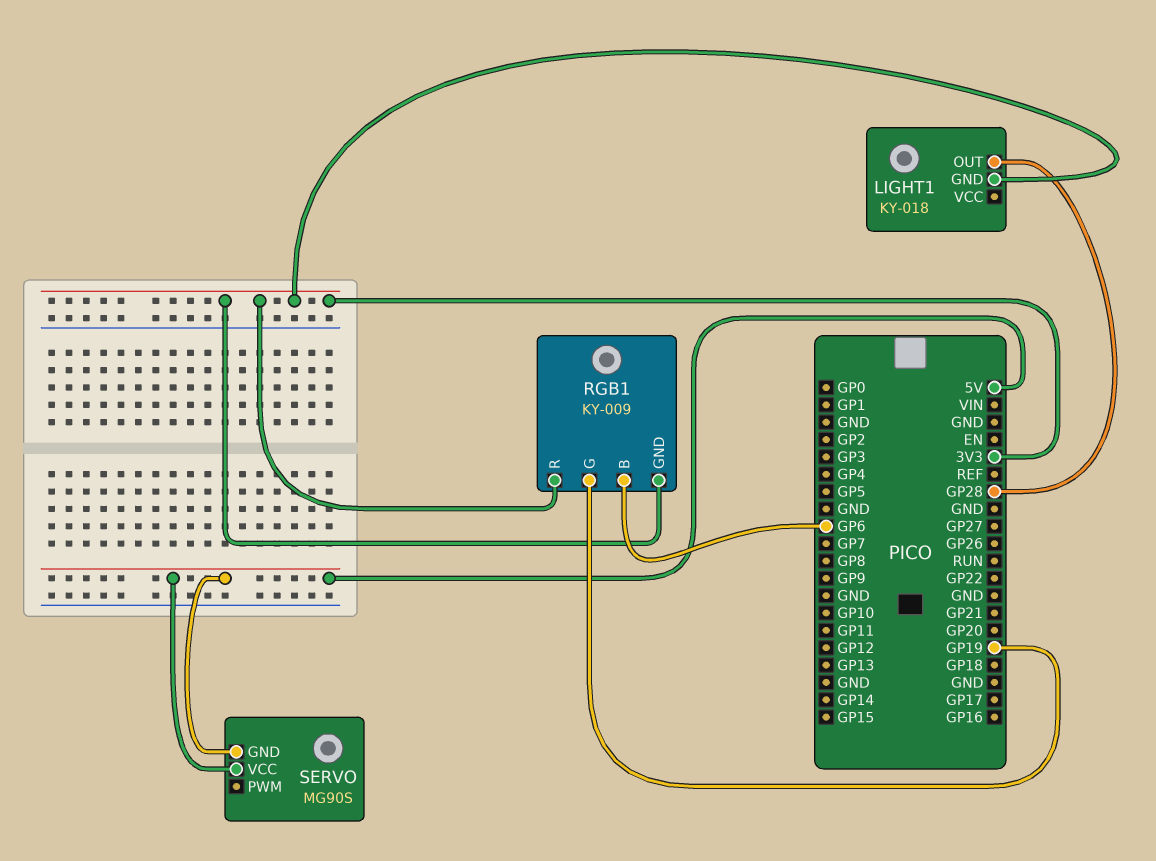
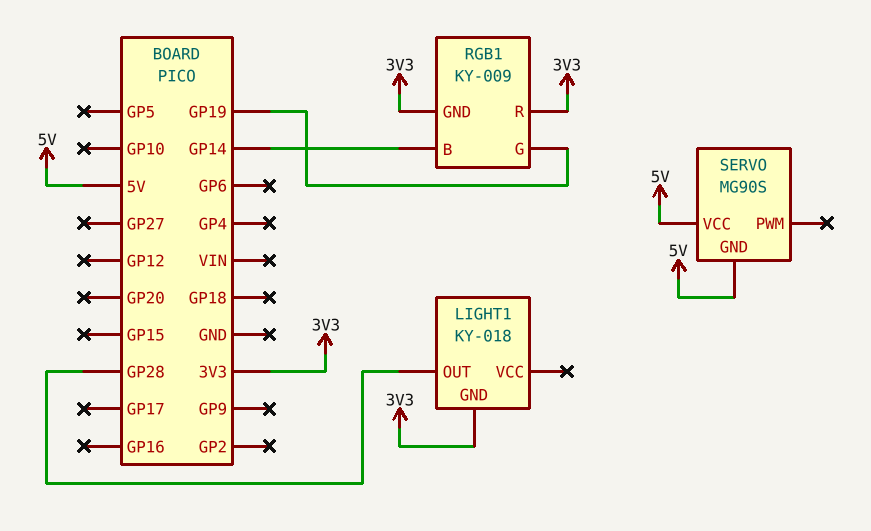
RGB1 pin B: GP6 -> GP14

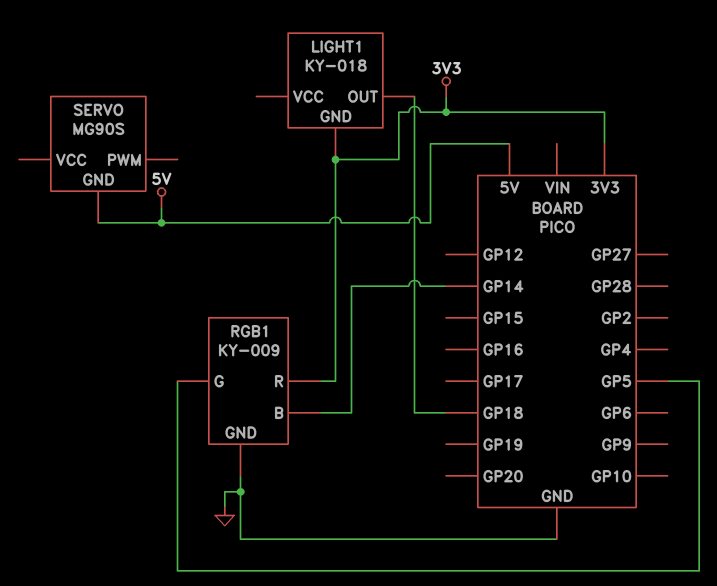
LIGHT1 pin OUT: GP28 -> GP18
RGB1 pin G: GP19 -> GP5
RGB1 pin GND: 3V3 -> GND
SERVO pin VCC: 5V -> none

